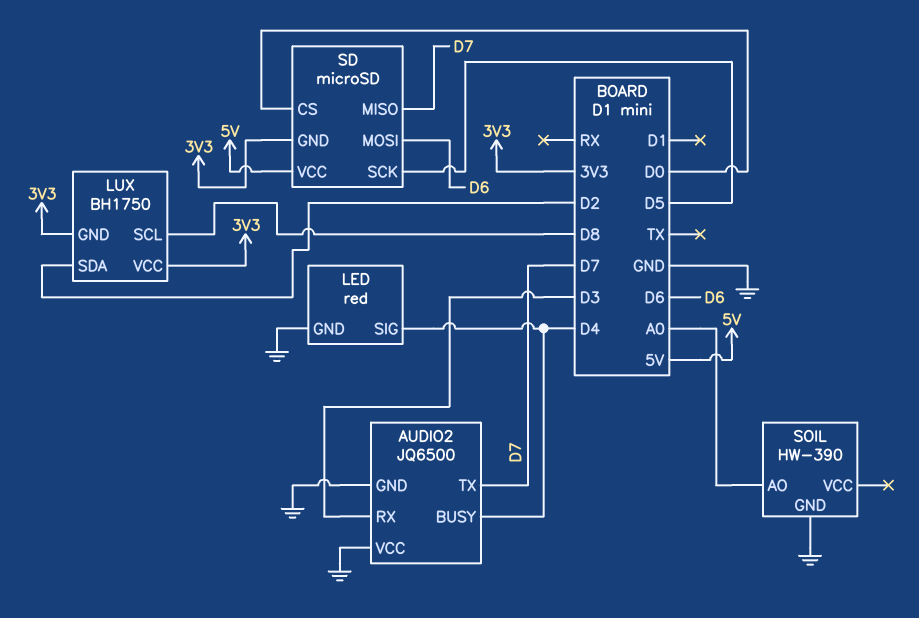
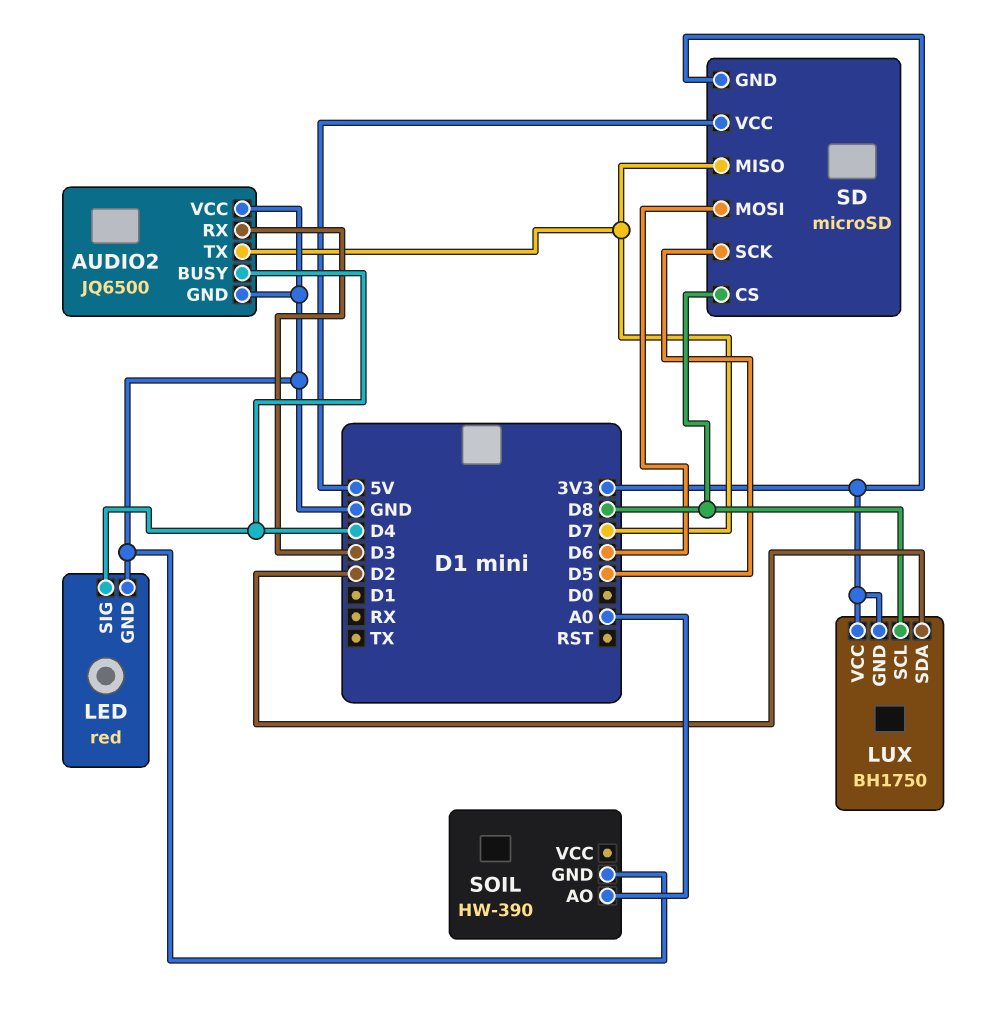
SD pin CS: D0 -> D8

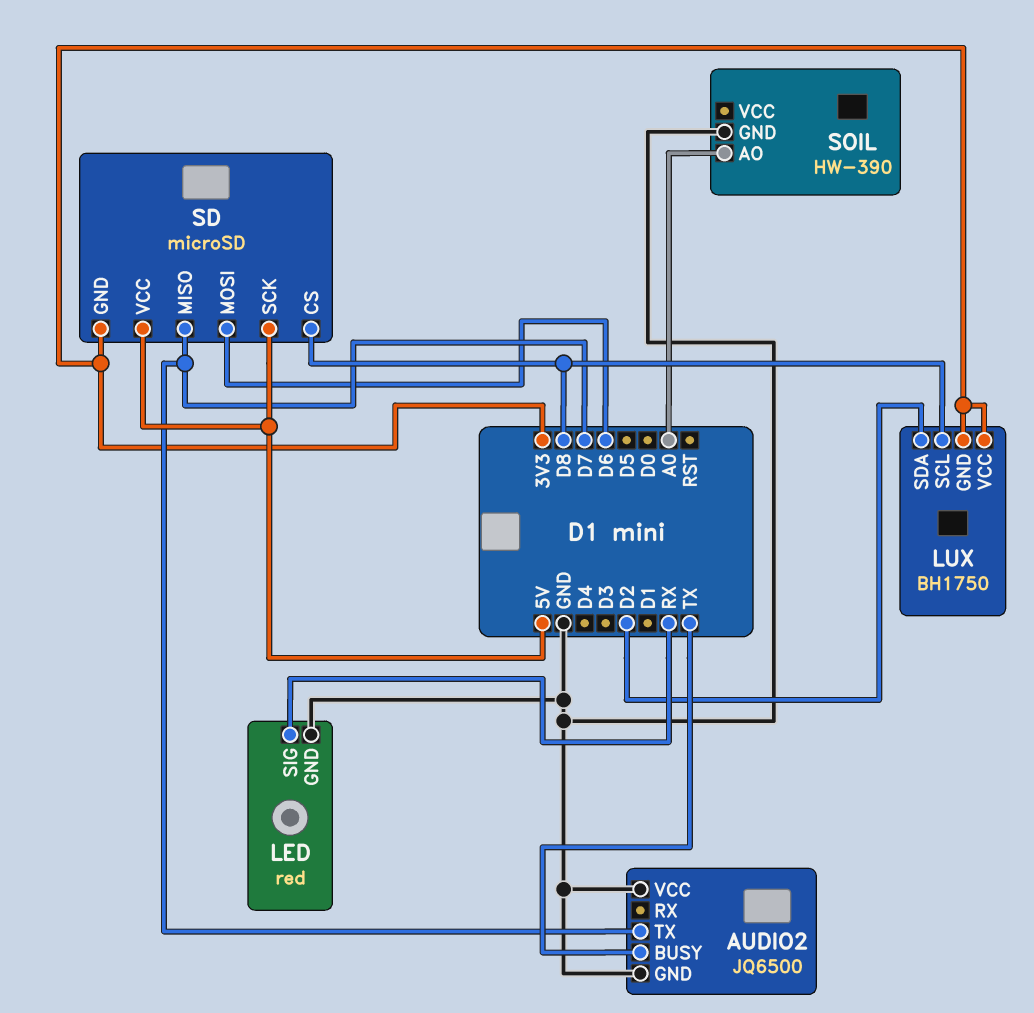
AUDIO2 pin BUSY: D4 -> TX
AUDIO2 pin RX: D3 -> none
LED pin SIG: D4 -> RX
SD pin SCK: D5 -> 5V

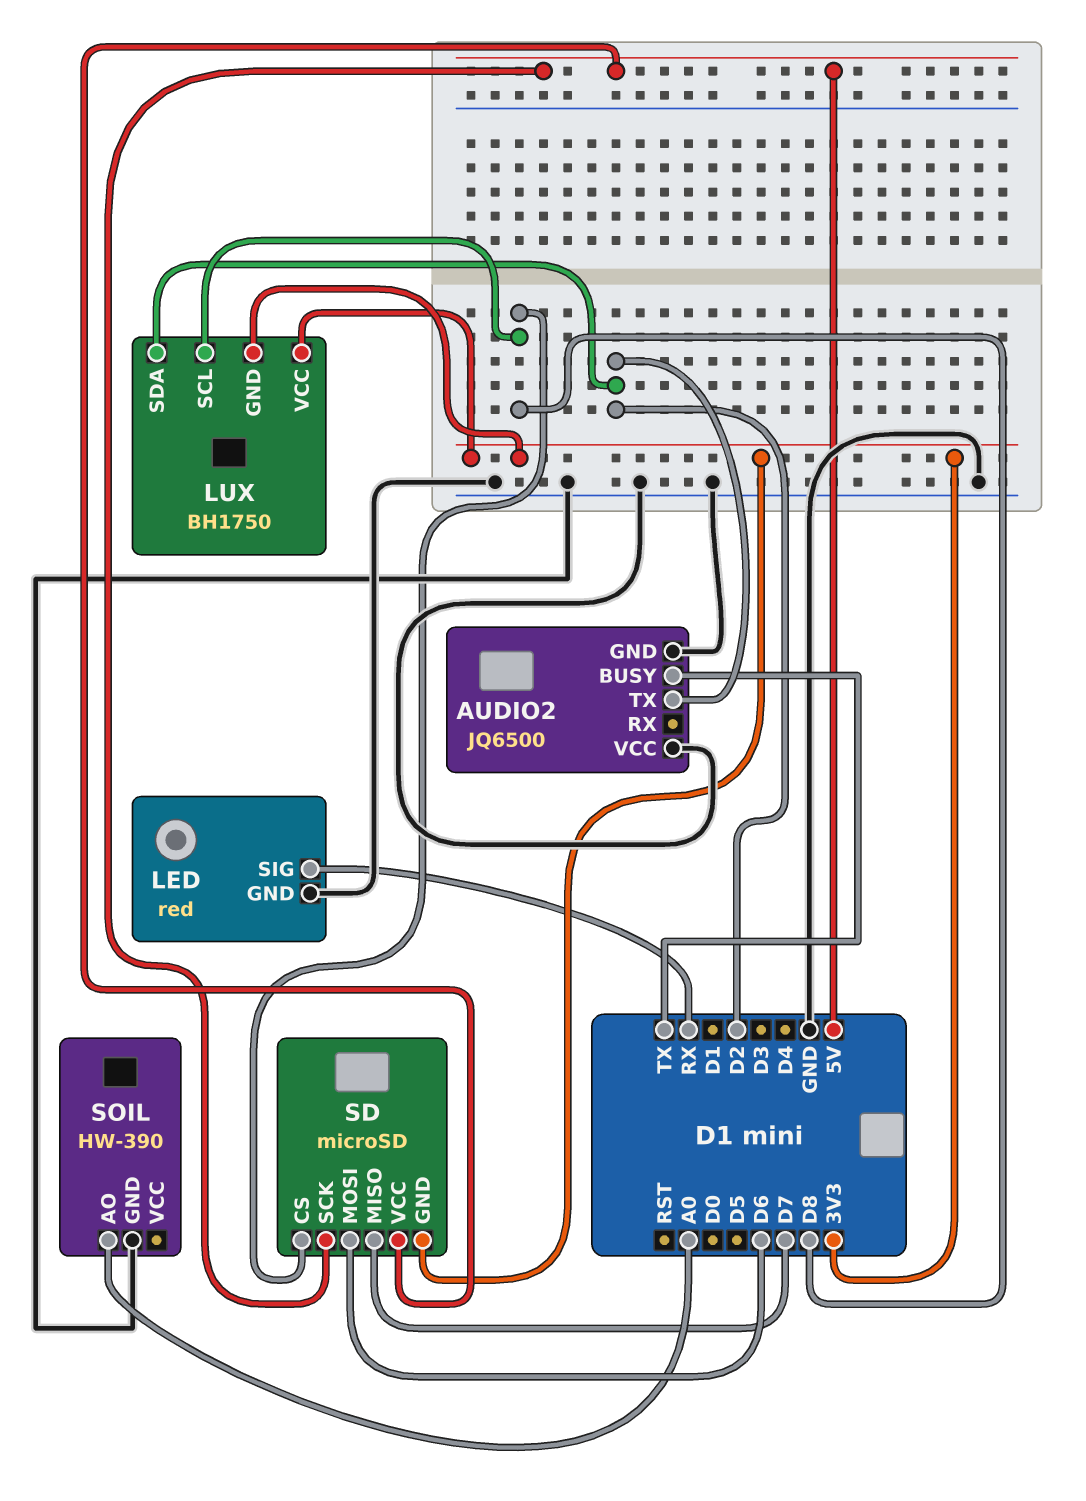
AUDIO2 pin TX: D7 -> D2

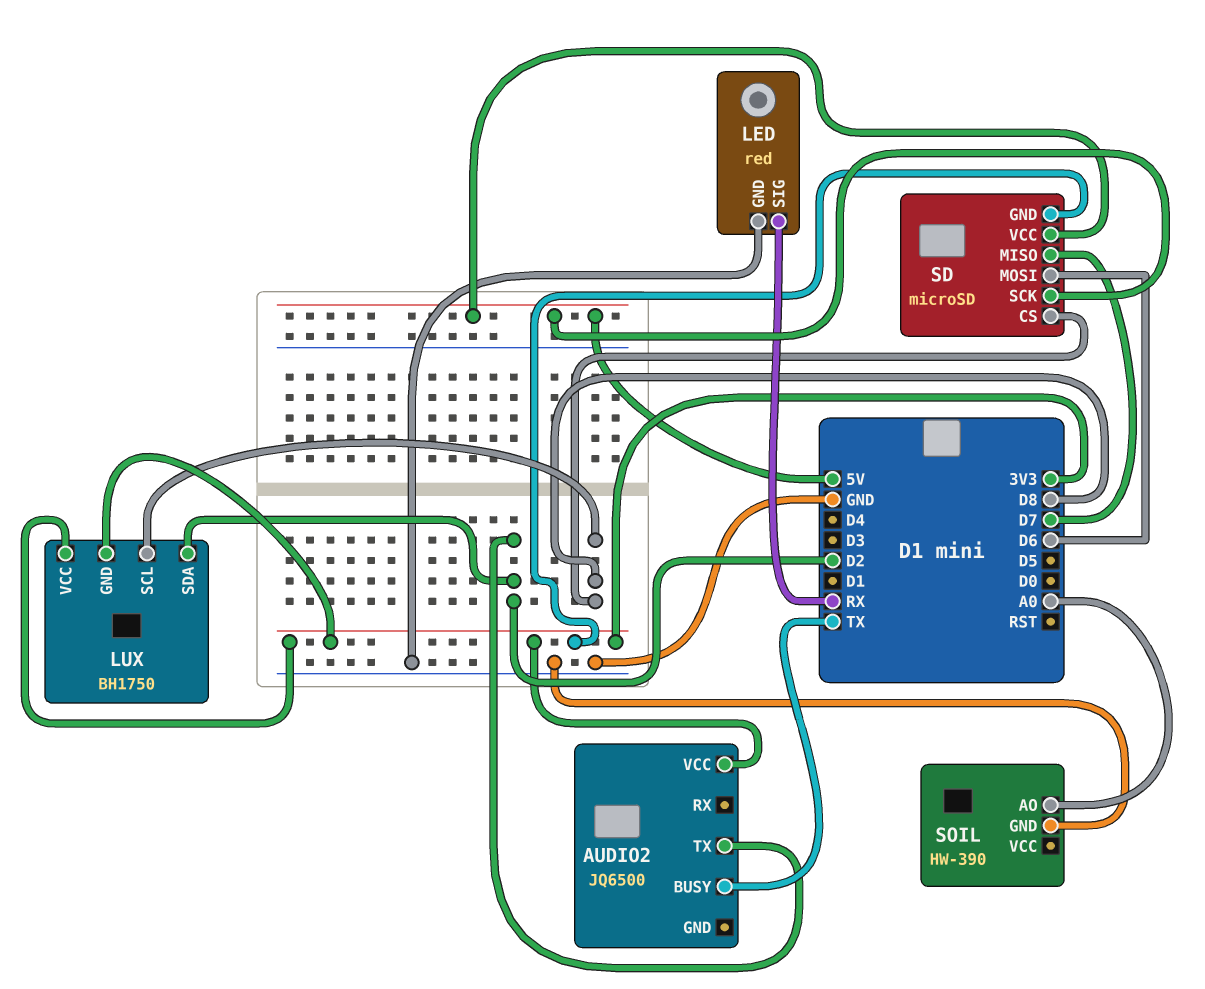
AUDIO2 pin GND: GND -> none
AUDIO2 pin VCC: GND -> 3V3

